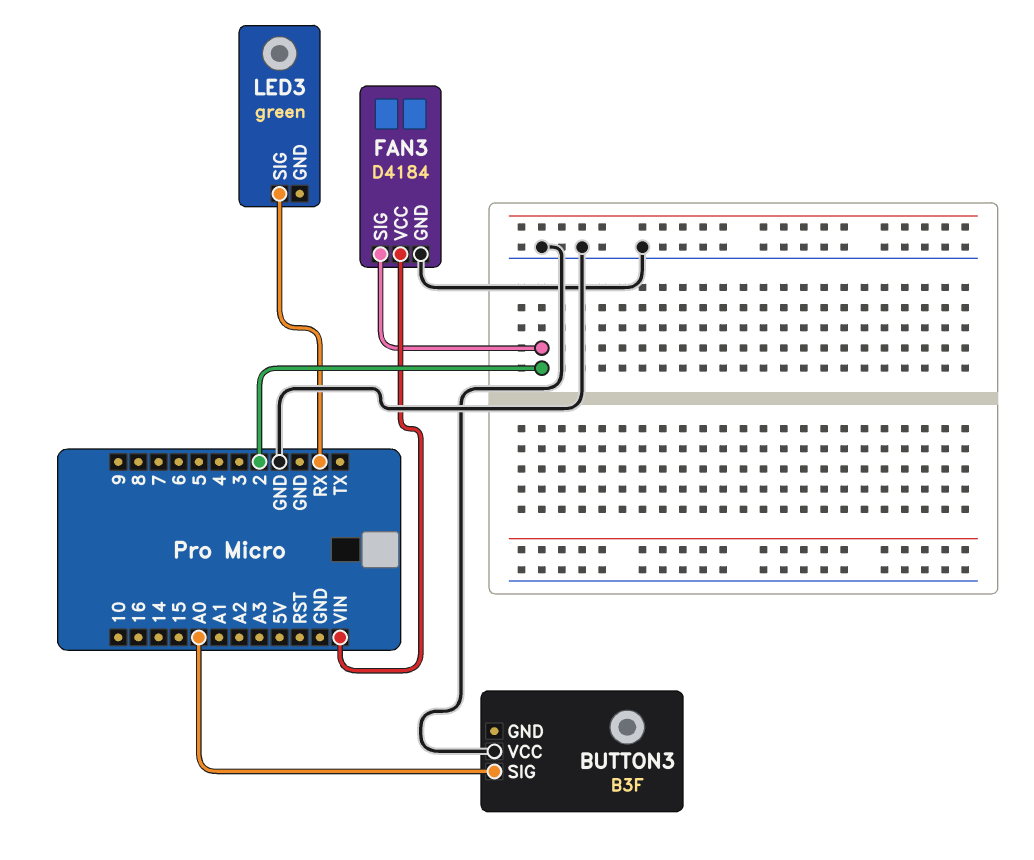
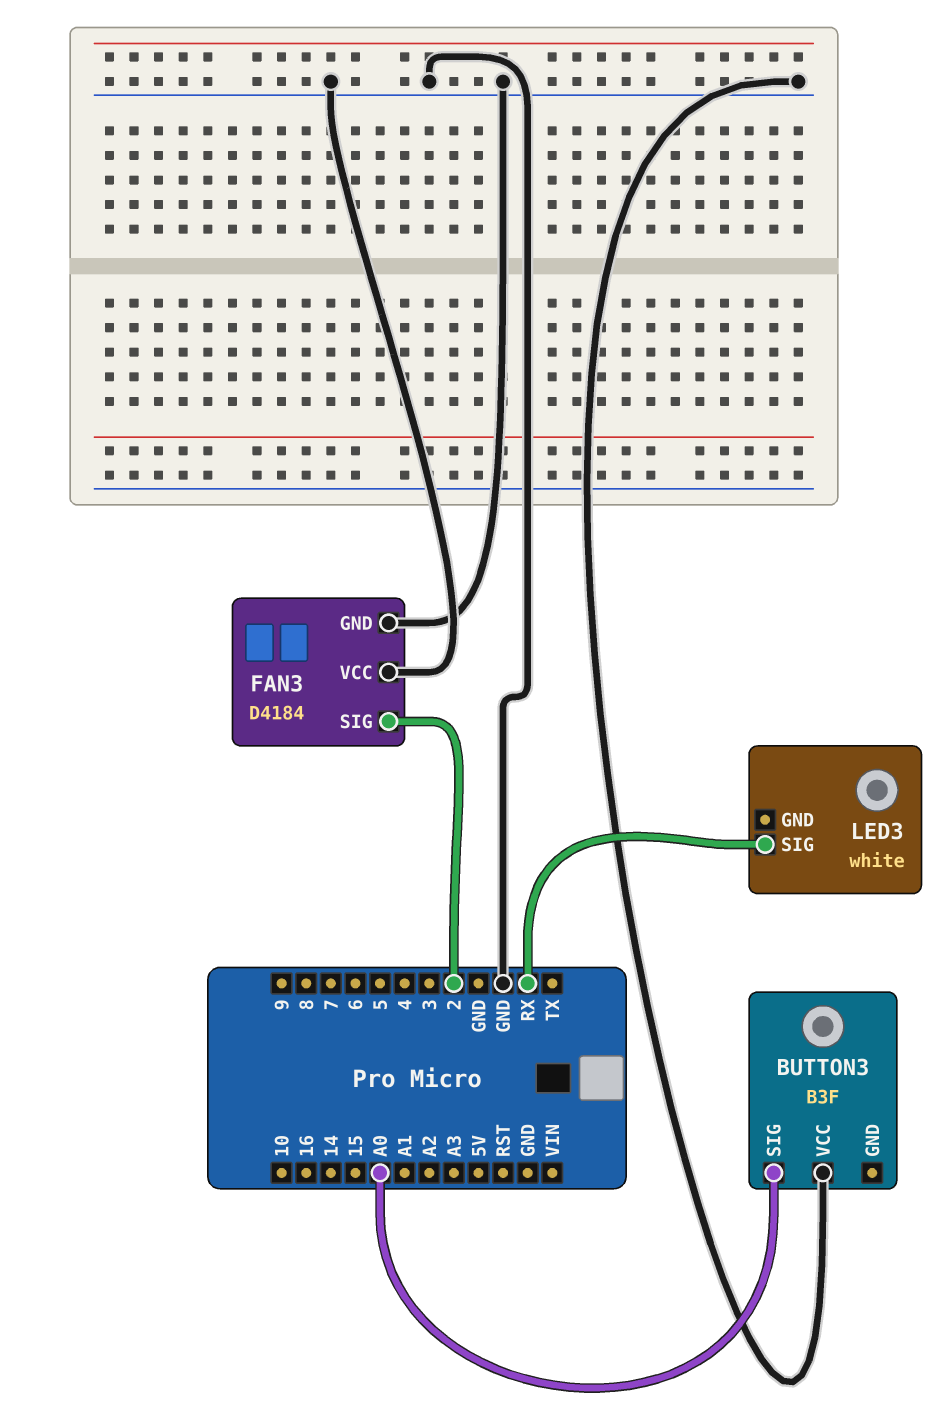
FAN3 pin VCC: VIN -> GND
LED3: green -> white

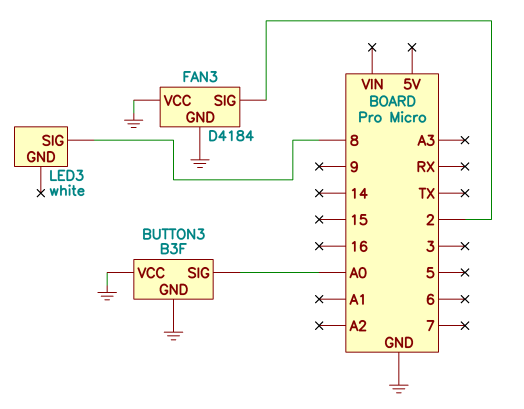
BUTTON3 pin GND: none -> GND
LED3 pin SIG: RX -> 8

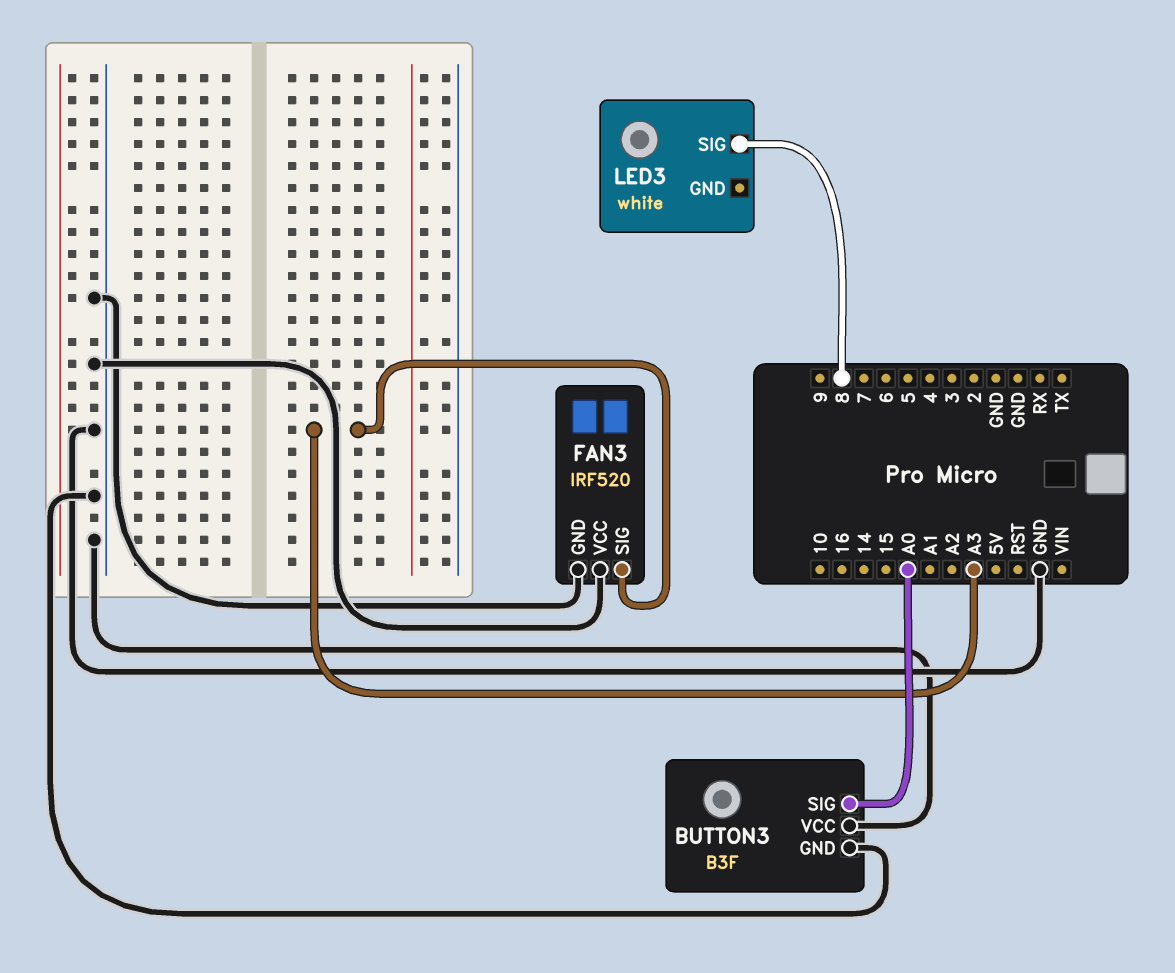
FAN3: D4184 -> IRF520
FAN3 pin SIG: 2 -> A3

